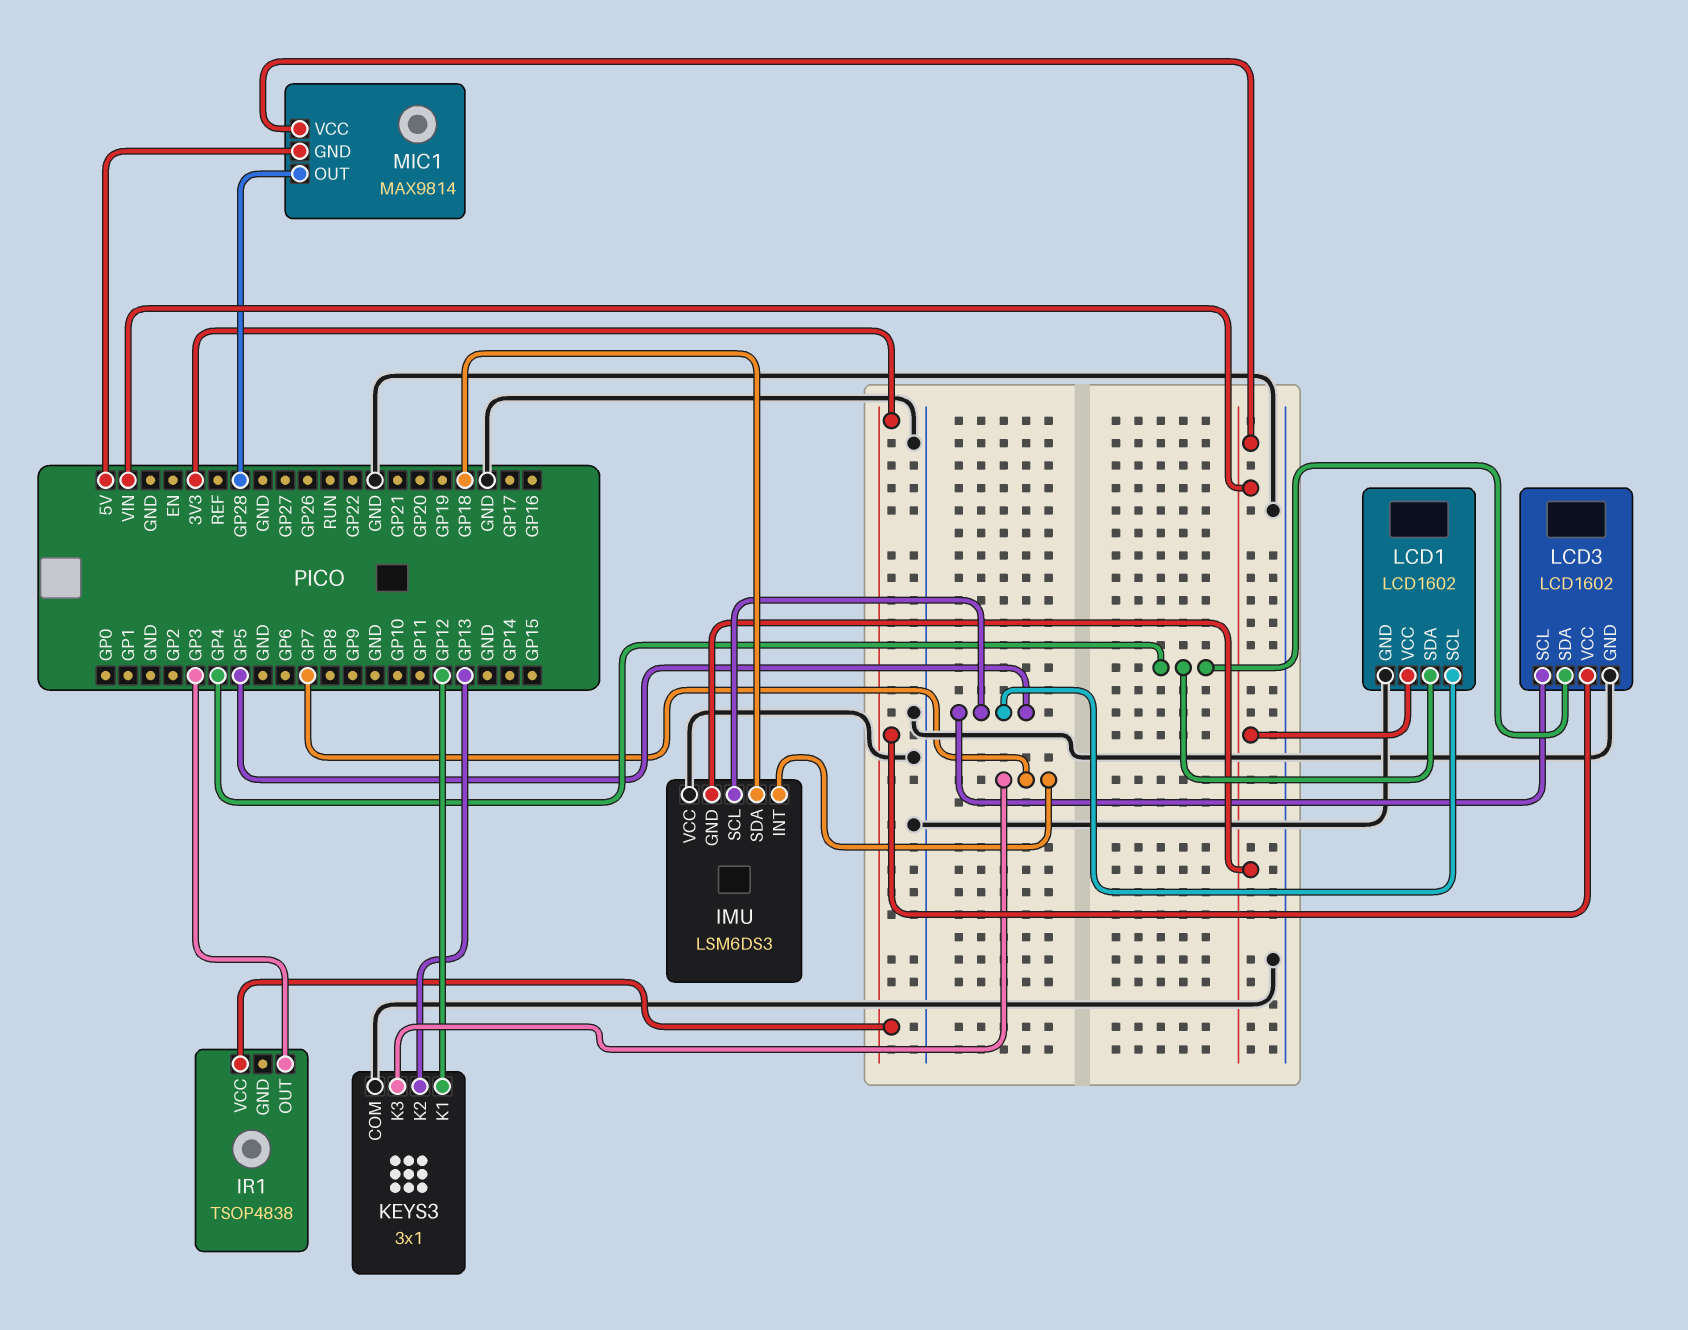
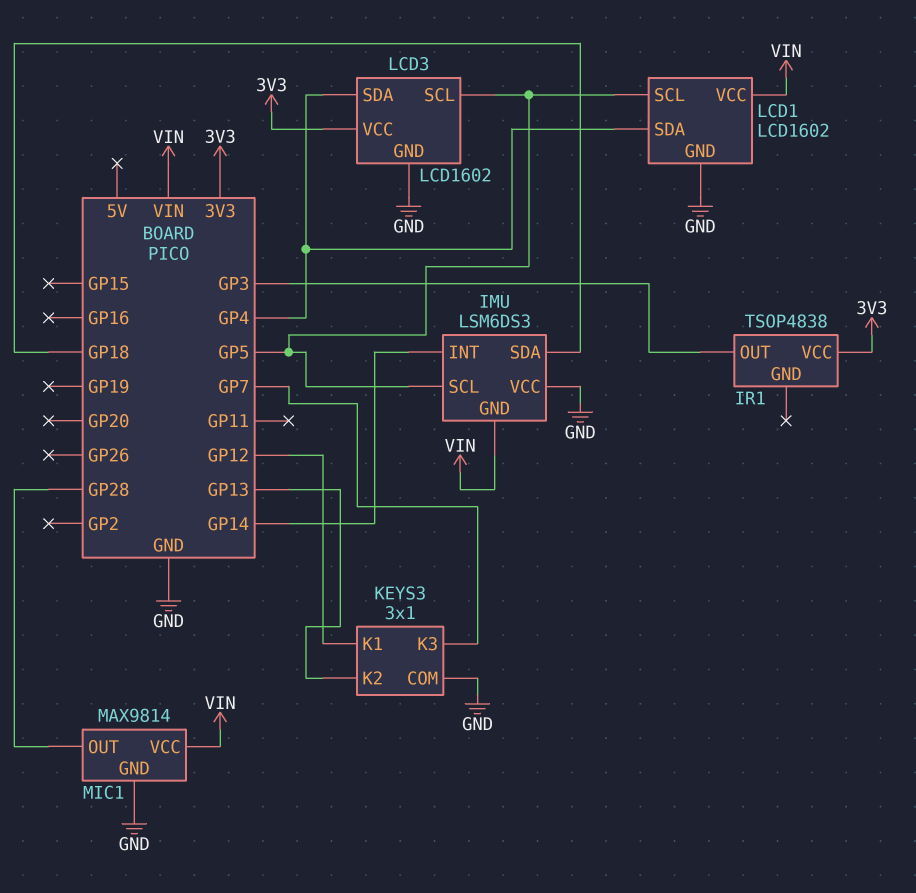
IMU pin INT: GP7 -> GP14
MIC1 pin GND: 5V -> GND

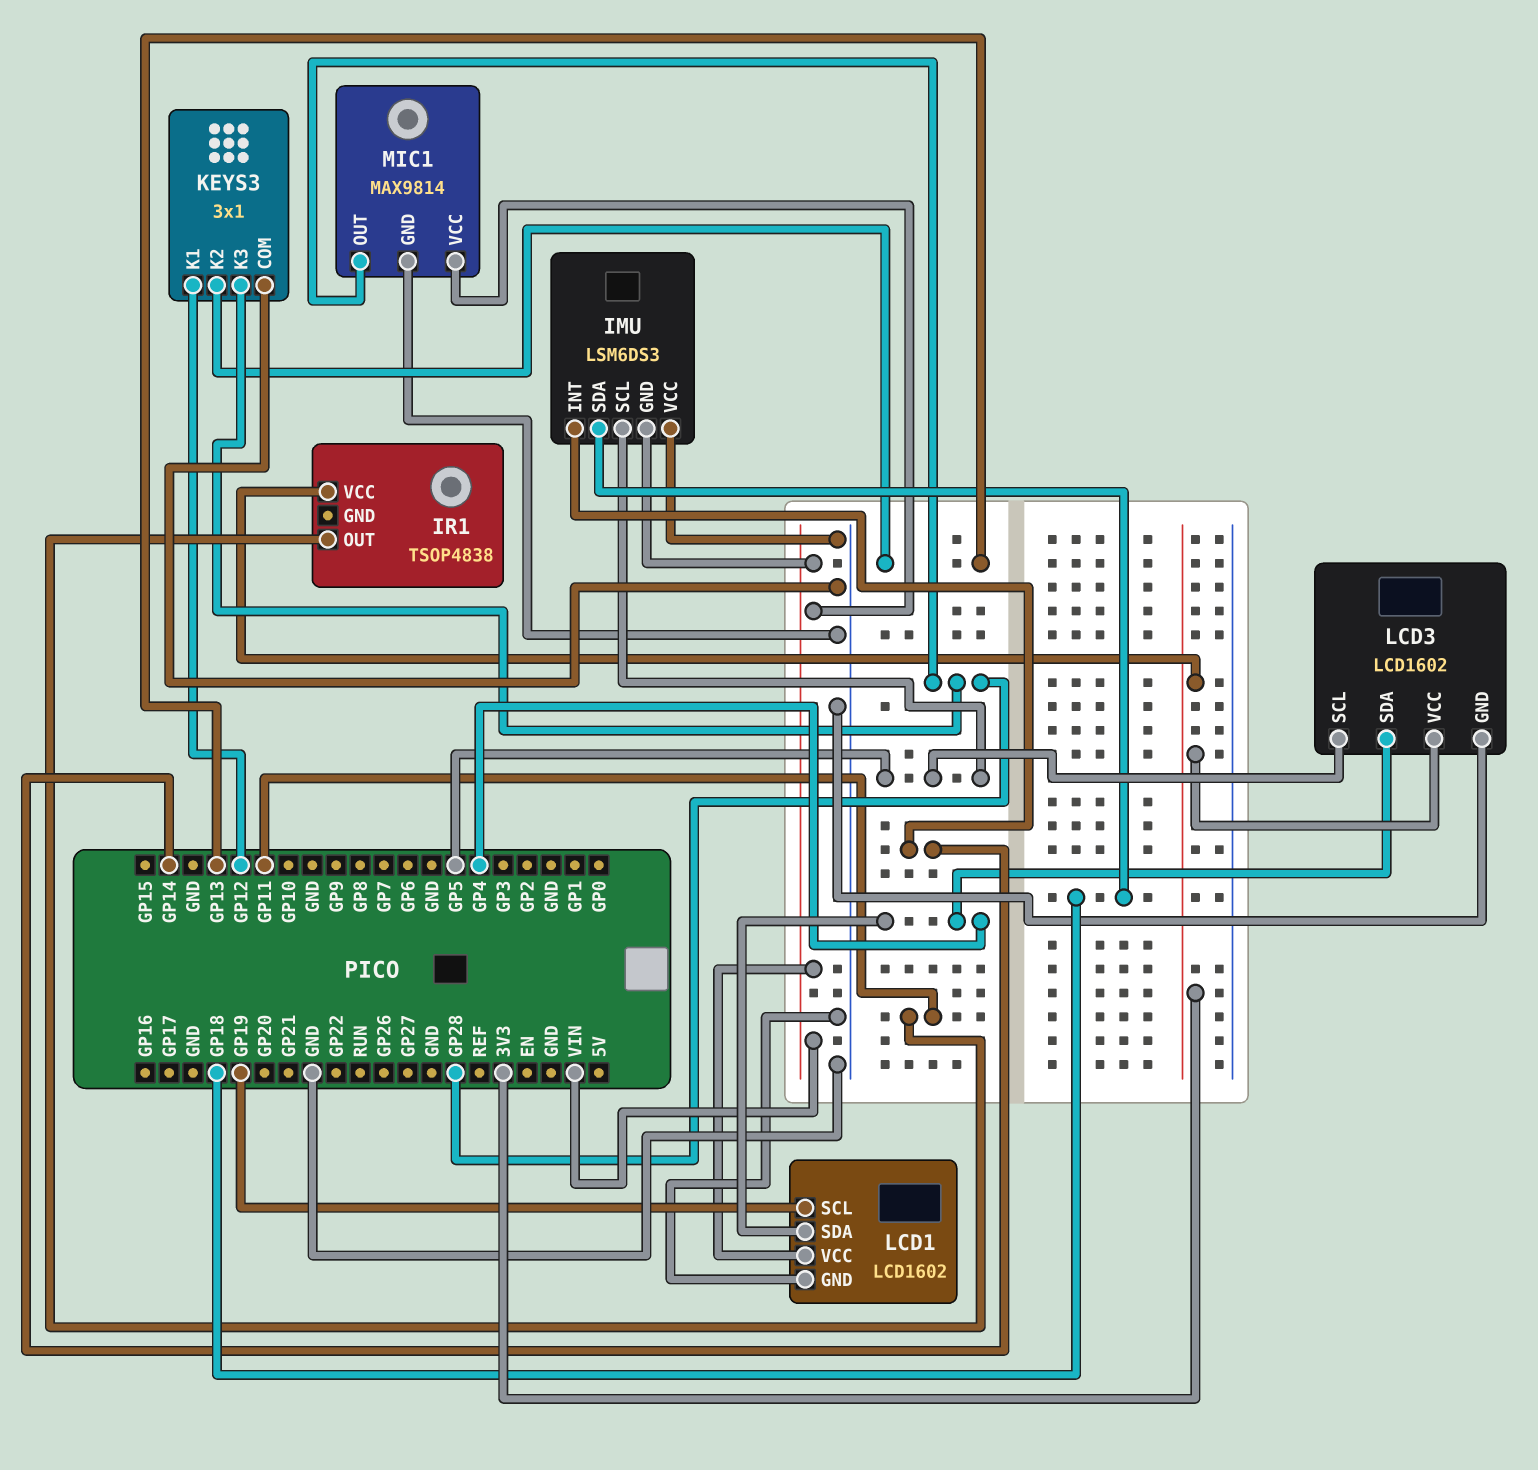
IR1 pin OUT: GP3 -> GP11
KEYS3 pin K3: GP7 -> GP28
LCD1 pin SCL: GP5 -> GP19

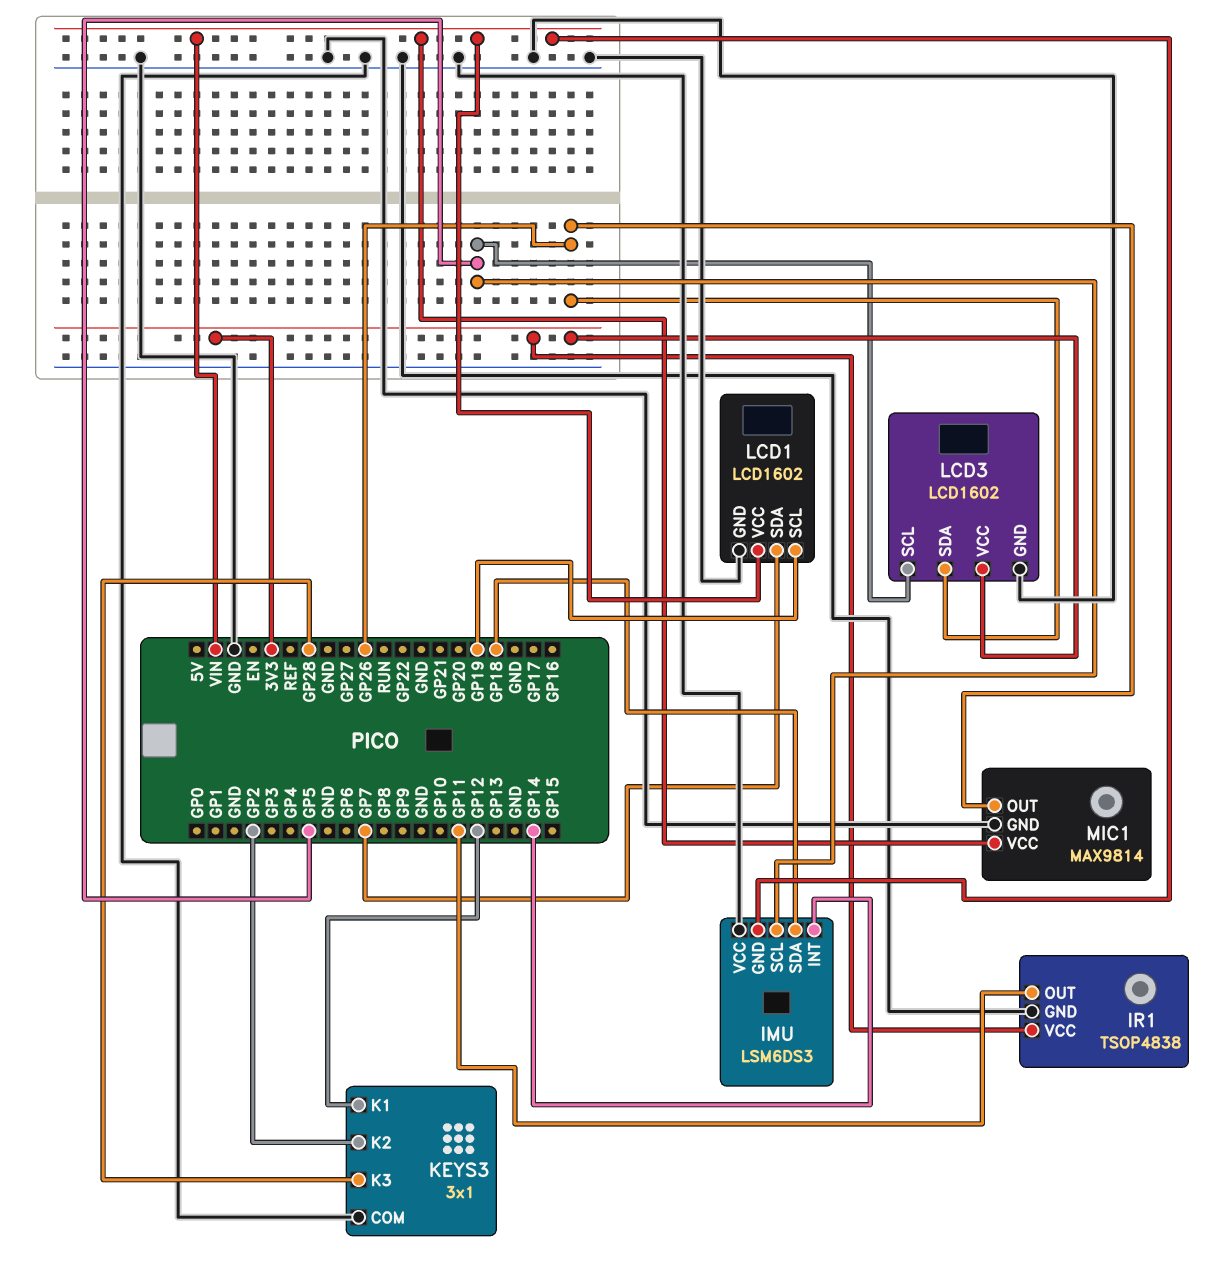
IR1 pin GND: none -> GND
KEYS3 pin K2: GP13 -> GP2
LCD1 pin SDA: GP4 -> GP7
LCD3 pin SDA: GP4 -> GP26
MIC1 pin OUT: GP28 -> GP26

